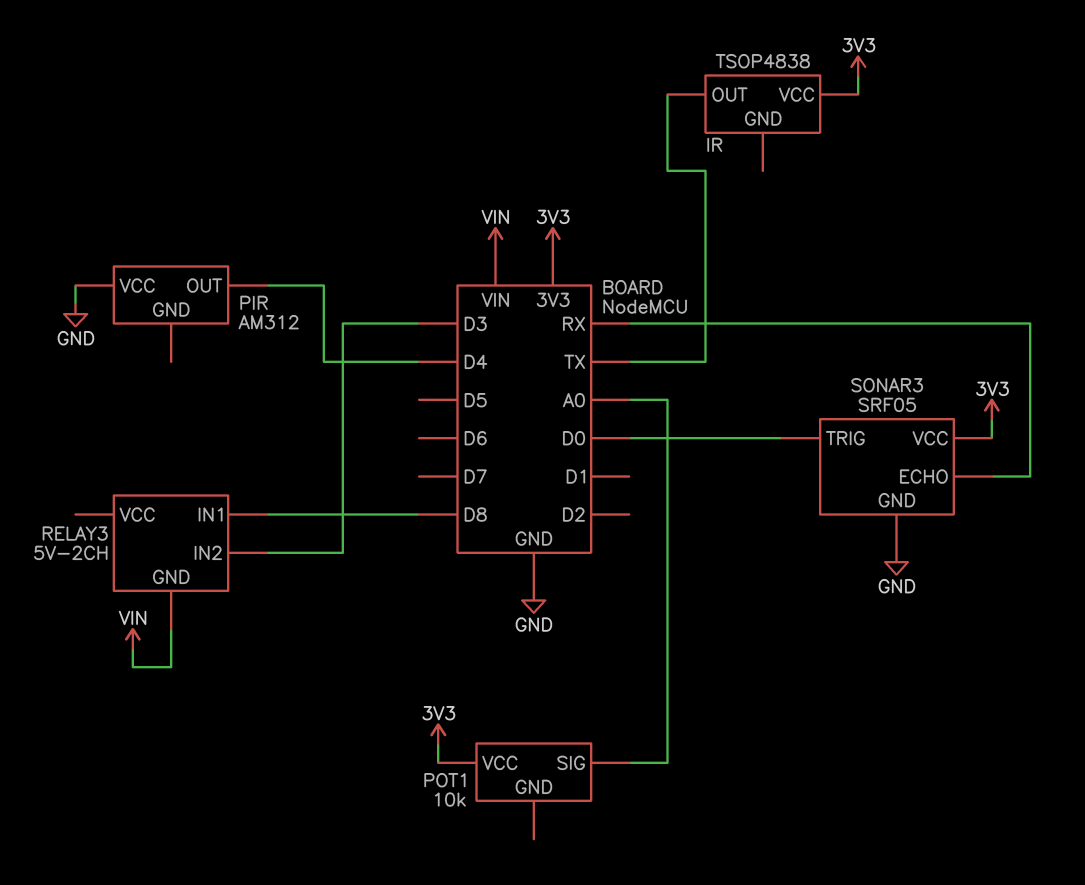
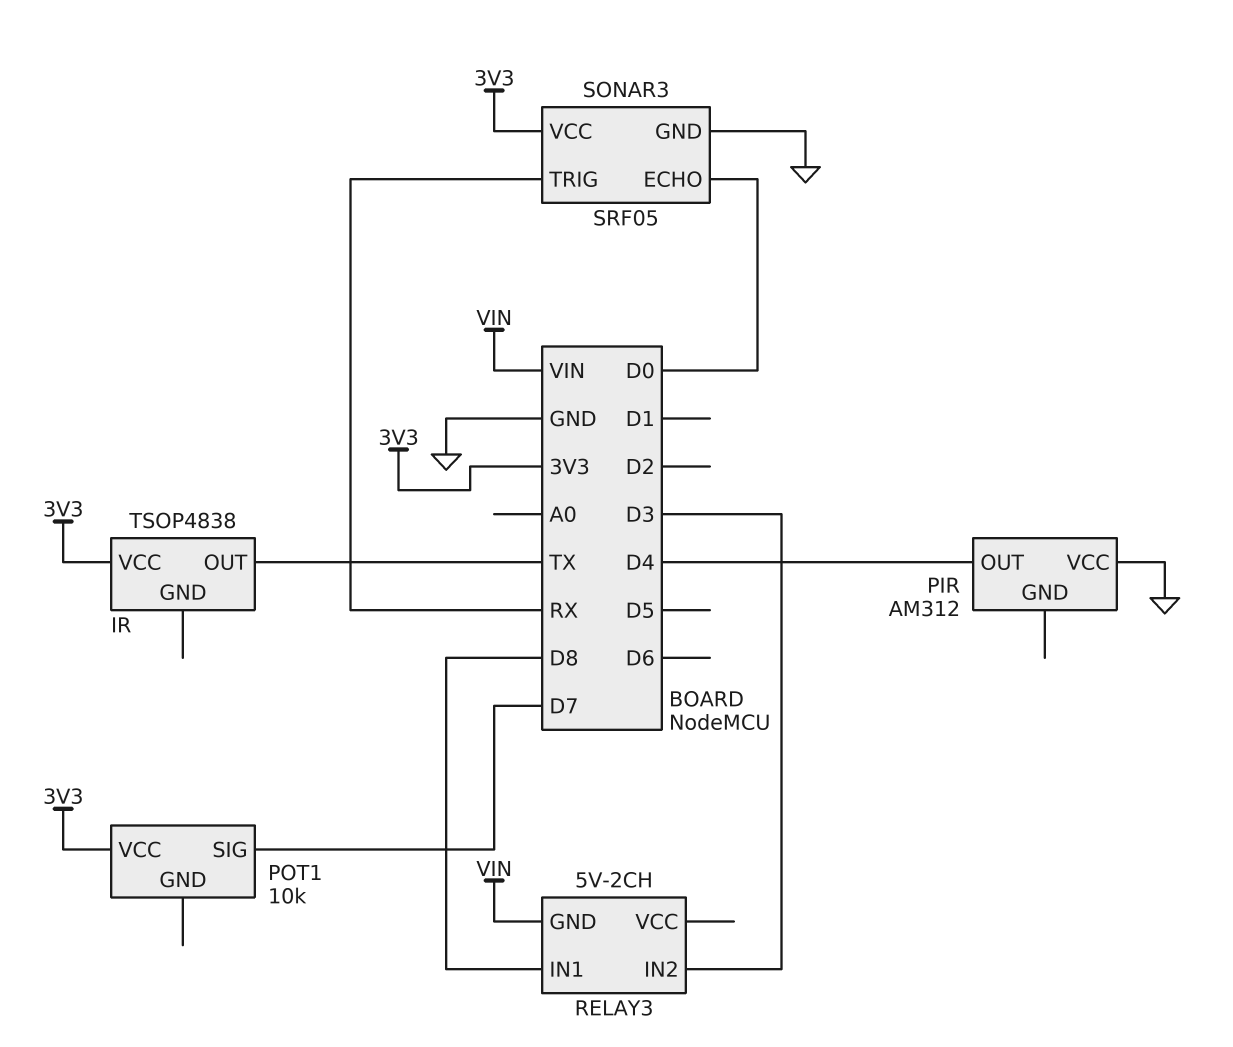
POT1 pin SIG: A0 -> D7
SONAR3 pin ECHO: RX -> D0
SONAR3 pin TRIG: D0 -> RX

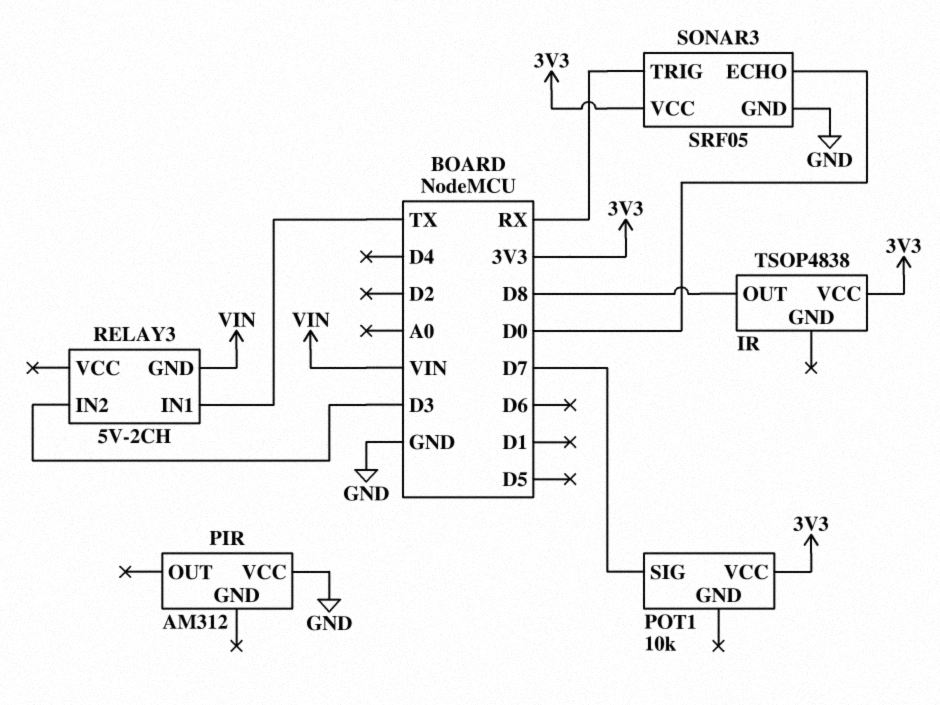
IR pin OUT: TX -> D8
PIR pin OUT: D4 -> none
RELAY3 pin IN1: D8 -> TX

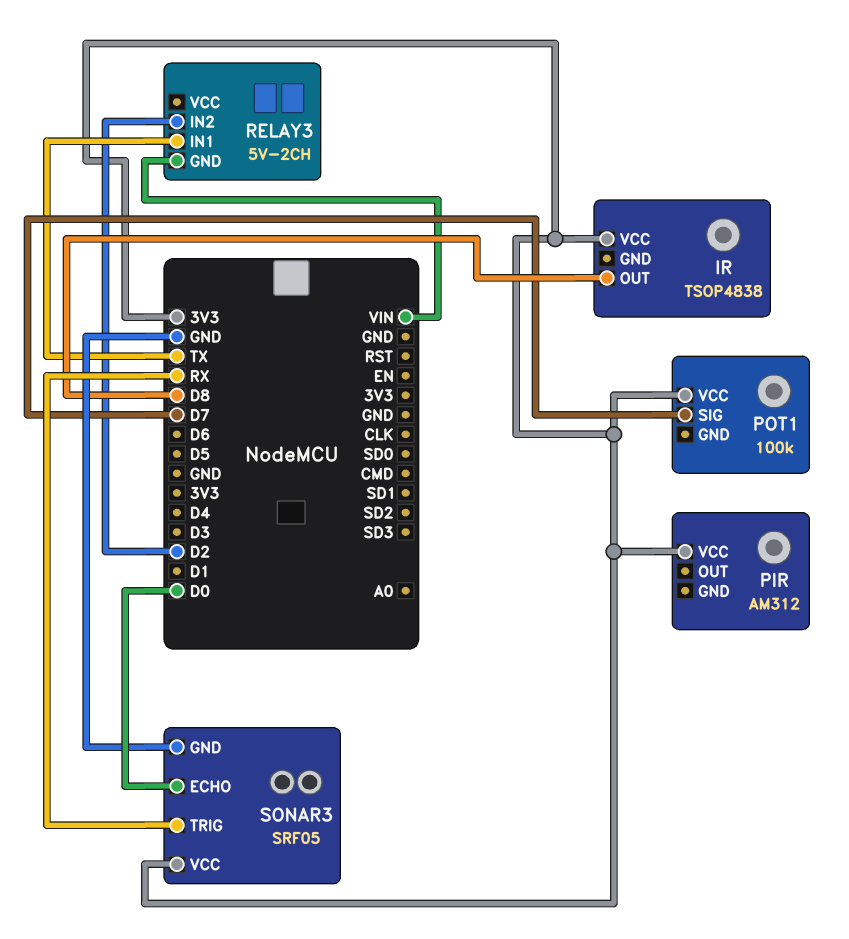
PIR pin VCC: GND -> 3V3
POT1: 10k -> 100k
RELAY3 pin IN2: D3 -> D2

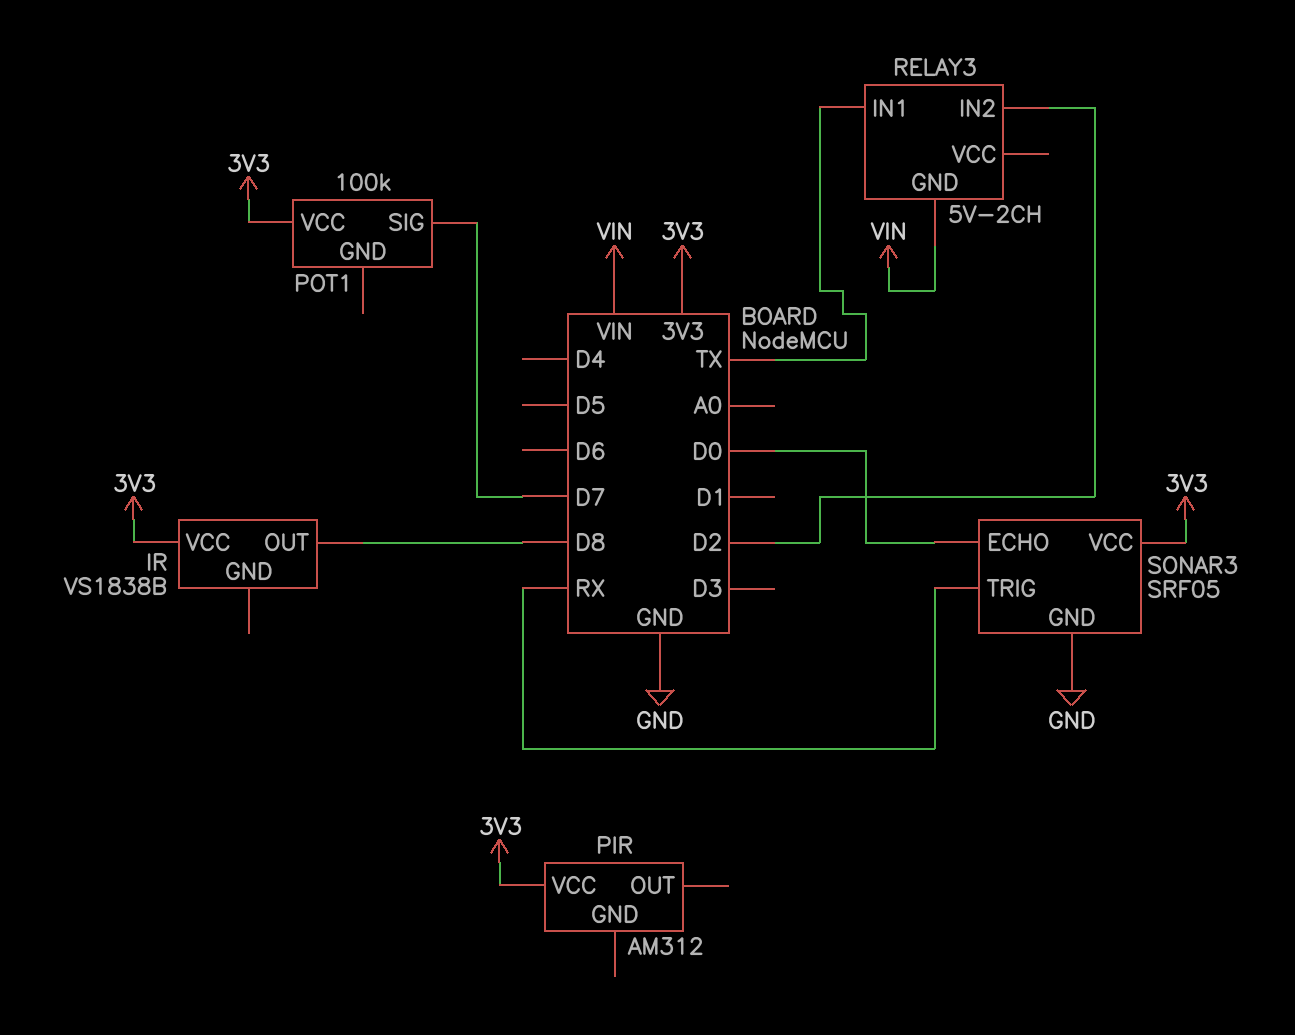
IR: TSOP4838 -> VS1838B

